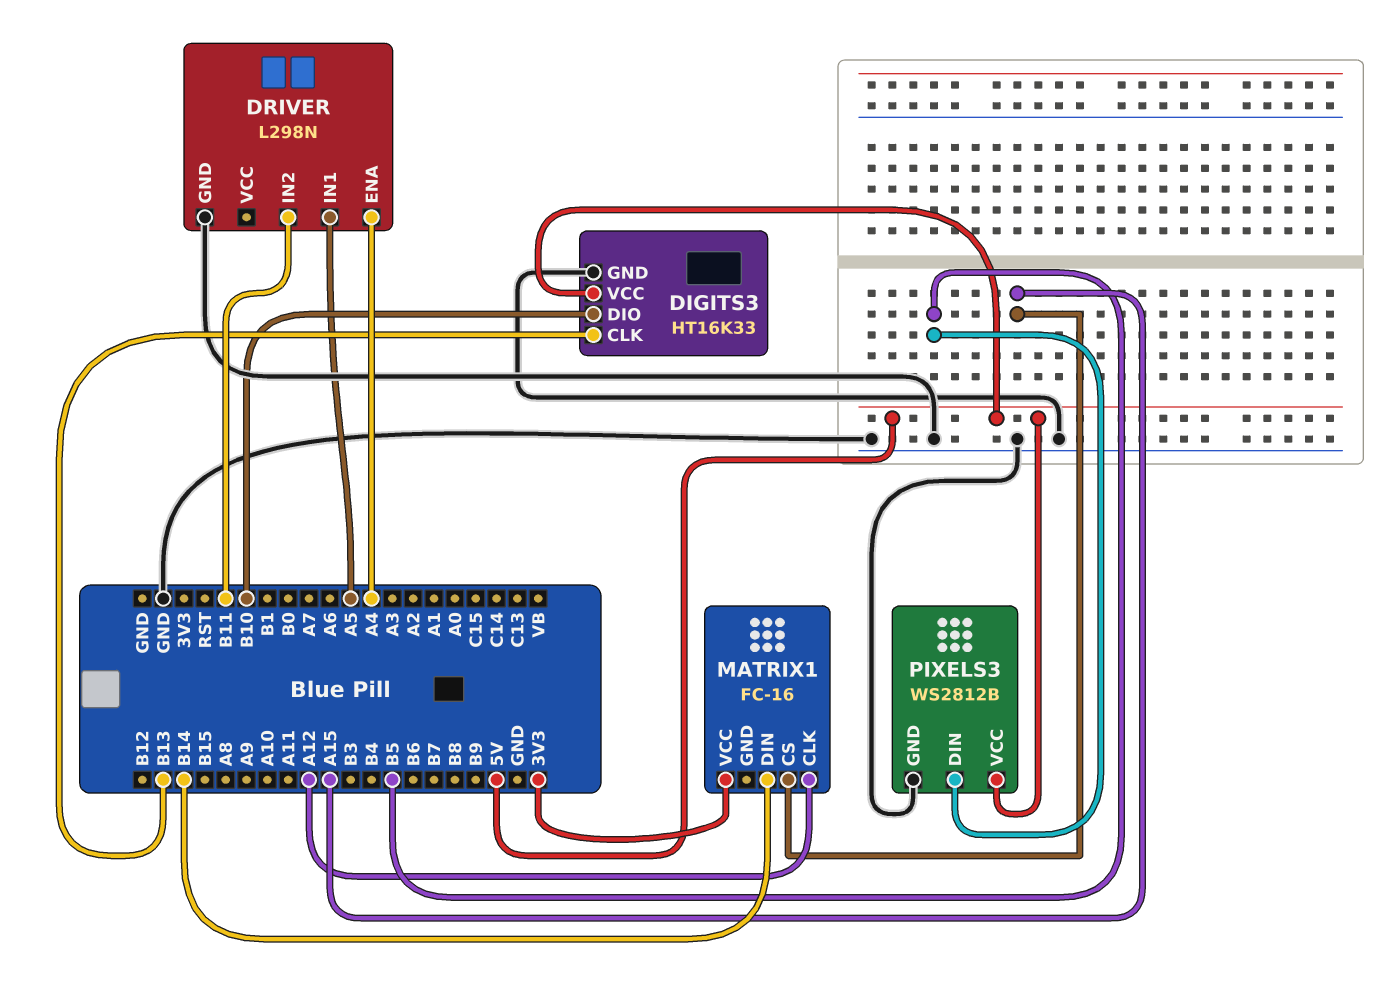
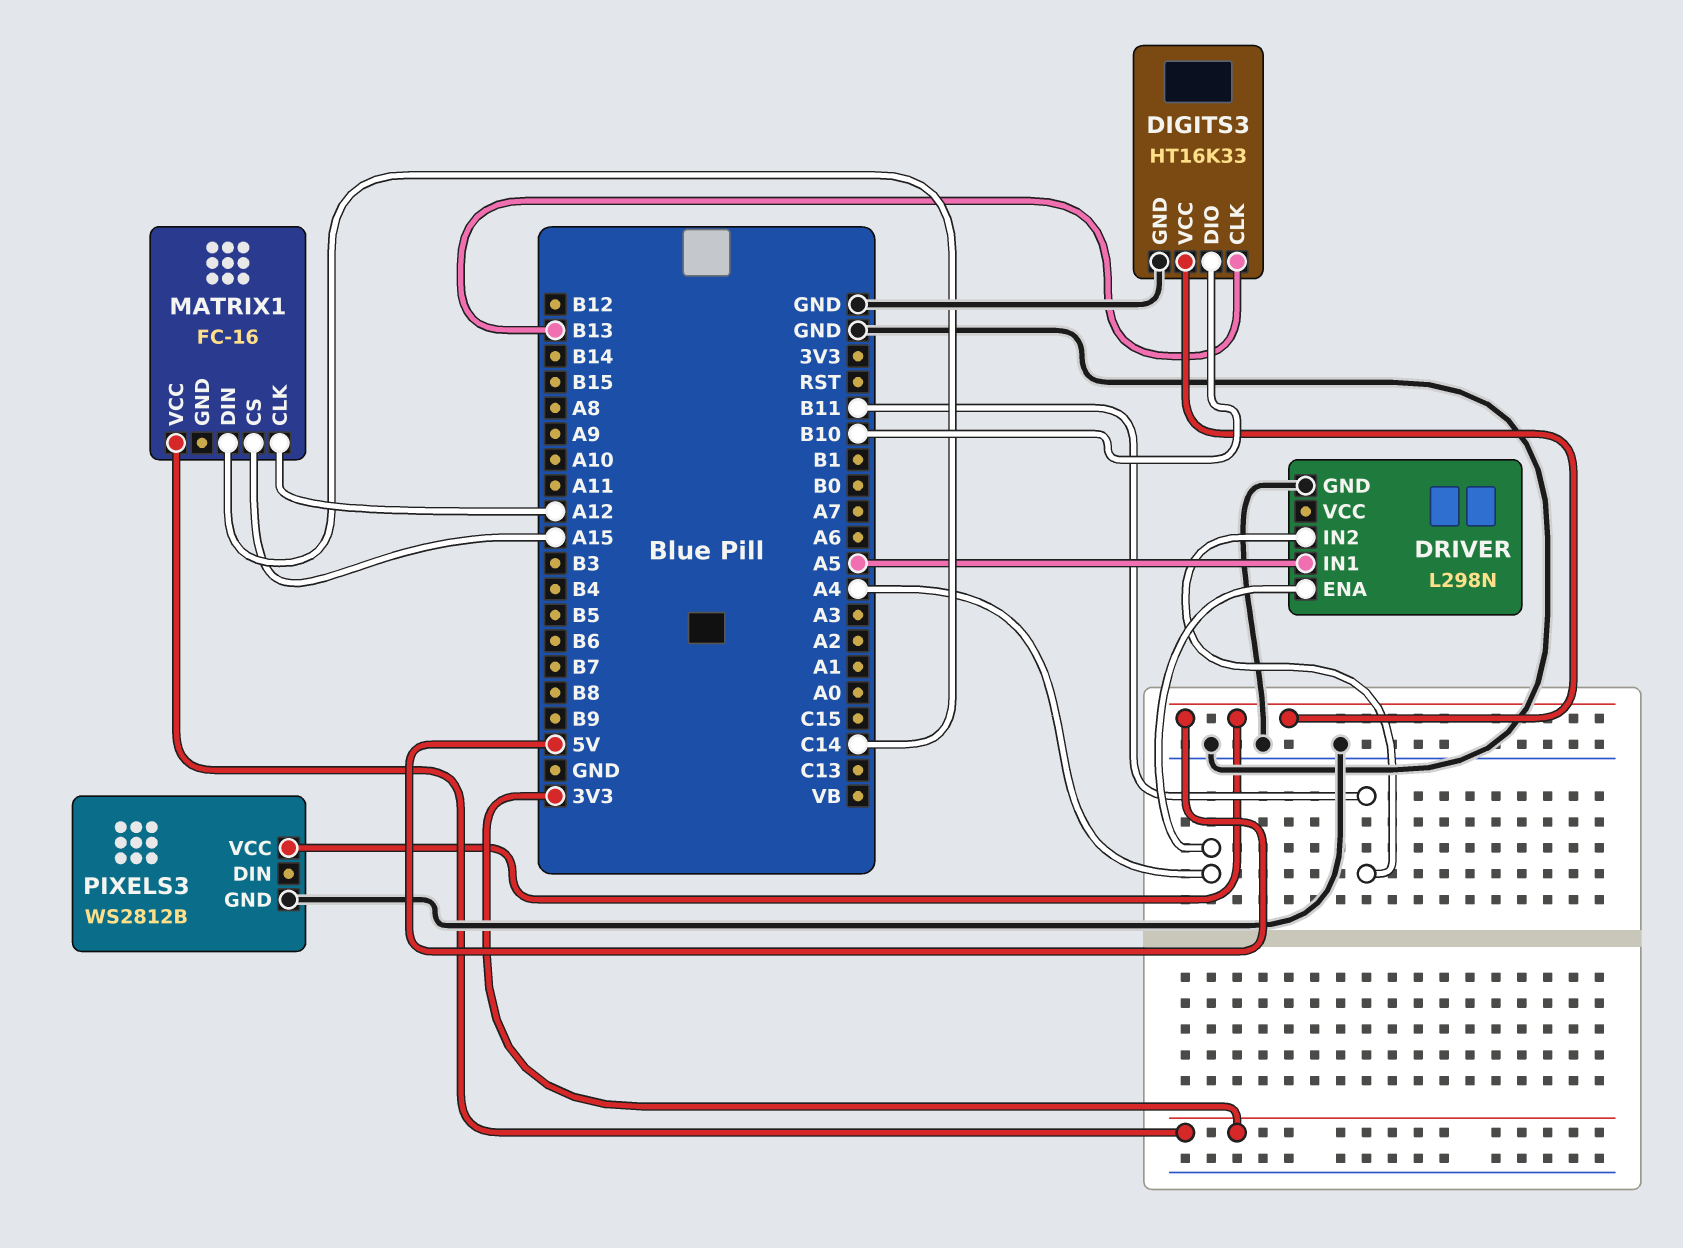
MATRIX1 pin DIN: B14 -> C14
PIXELS3 pin DIN: B5 -> none

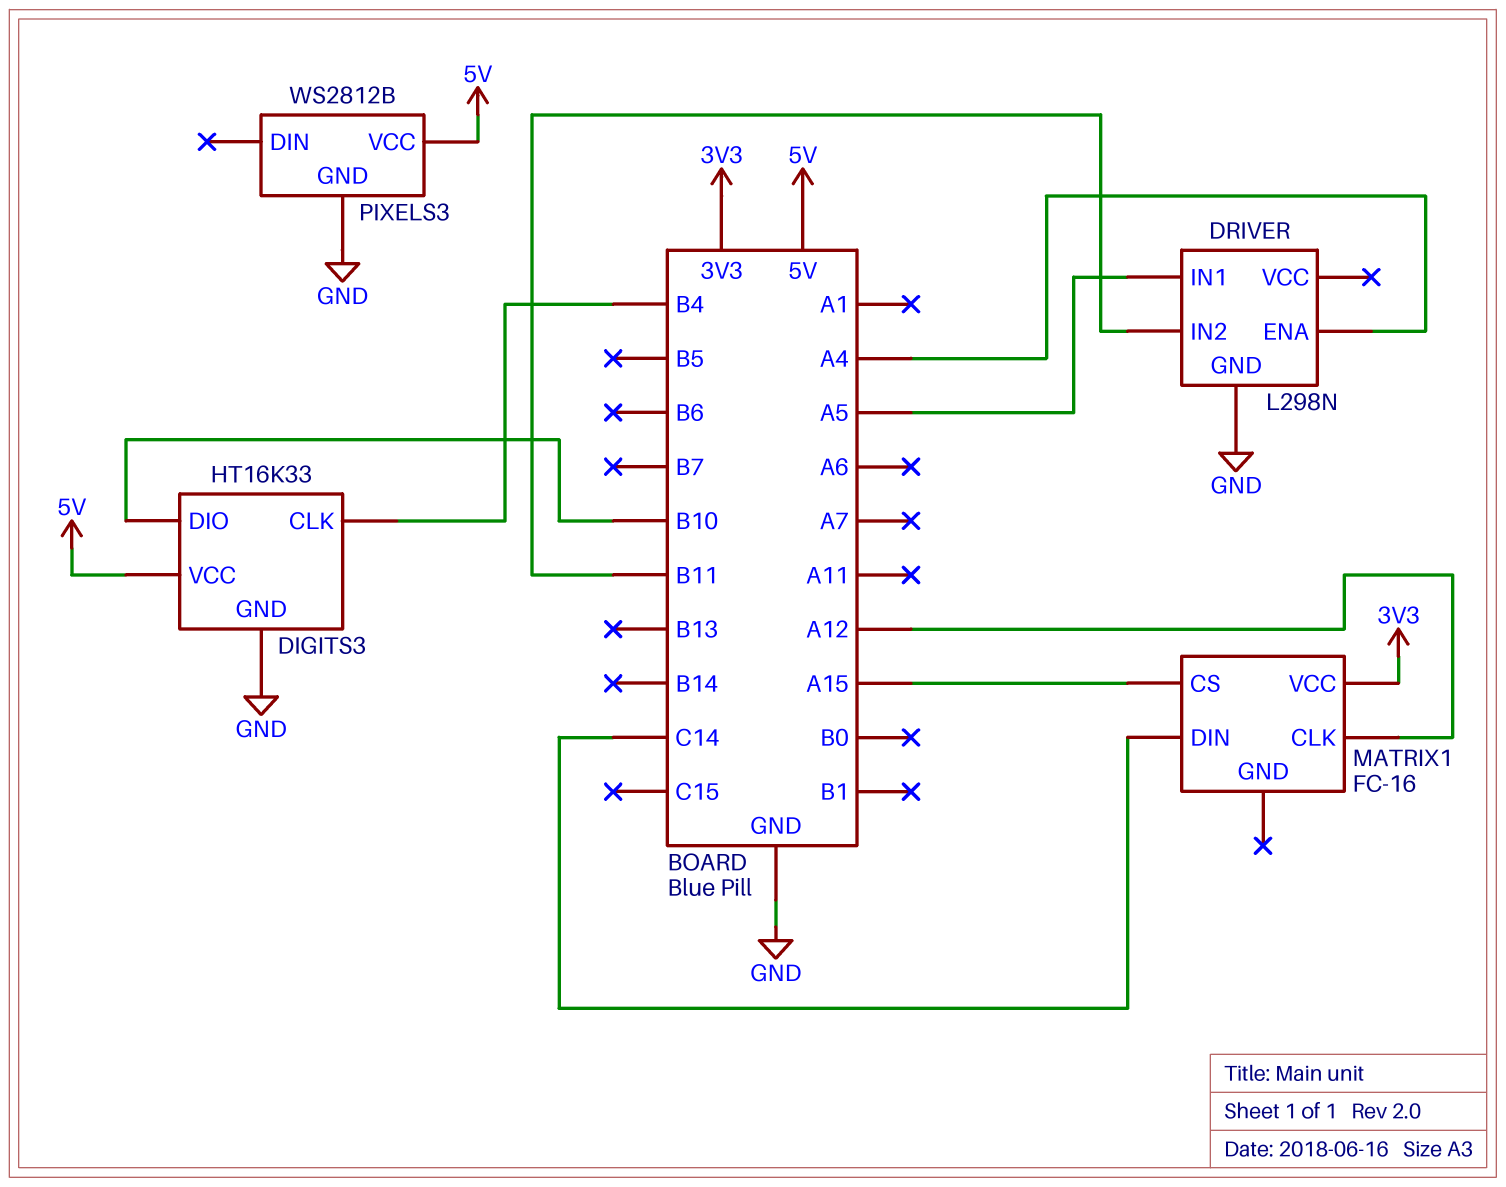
DIGITS3 pin CLK: B13 -> B4

